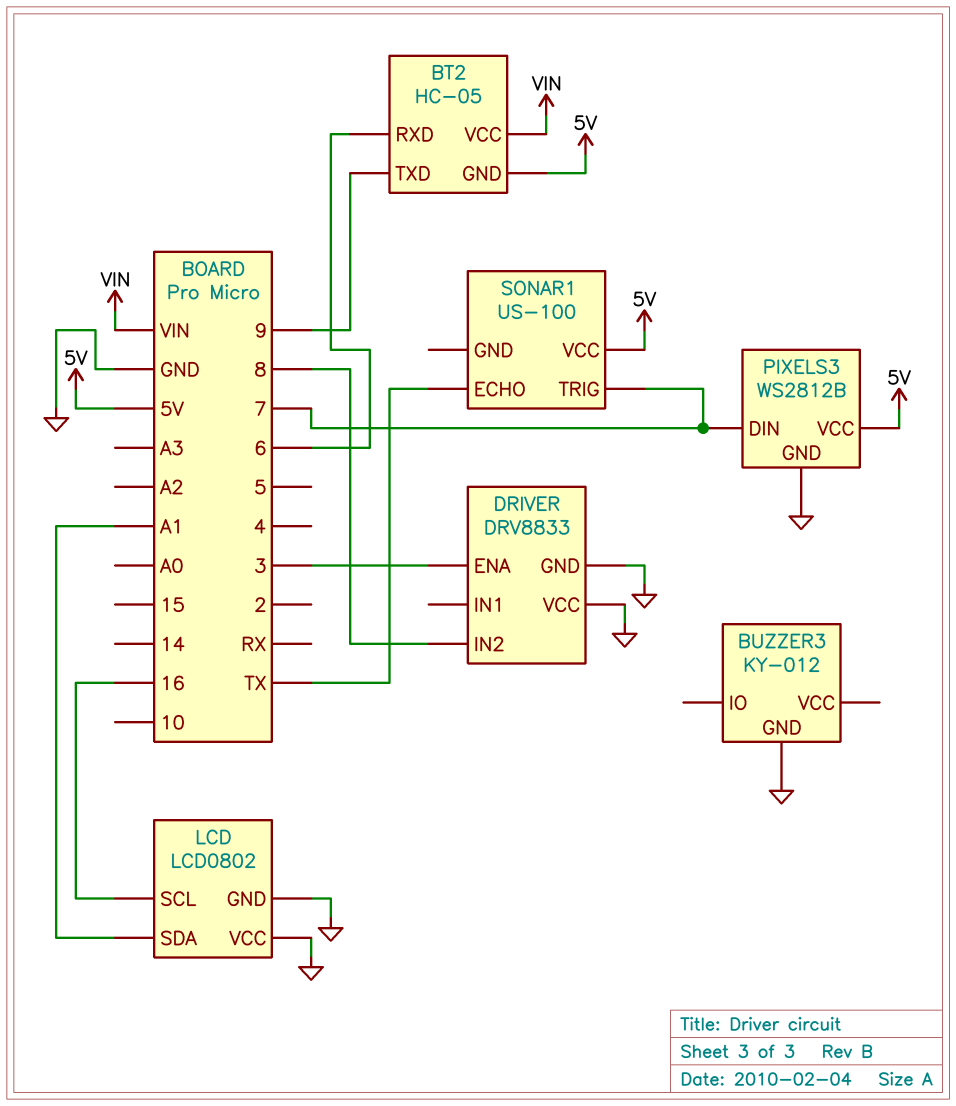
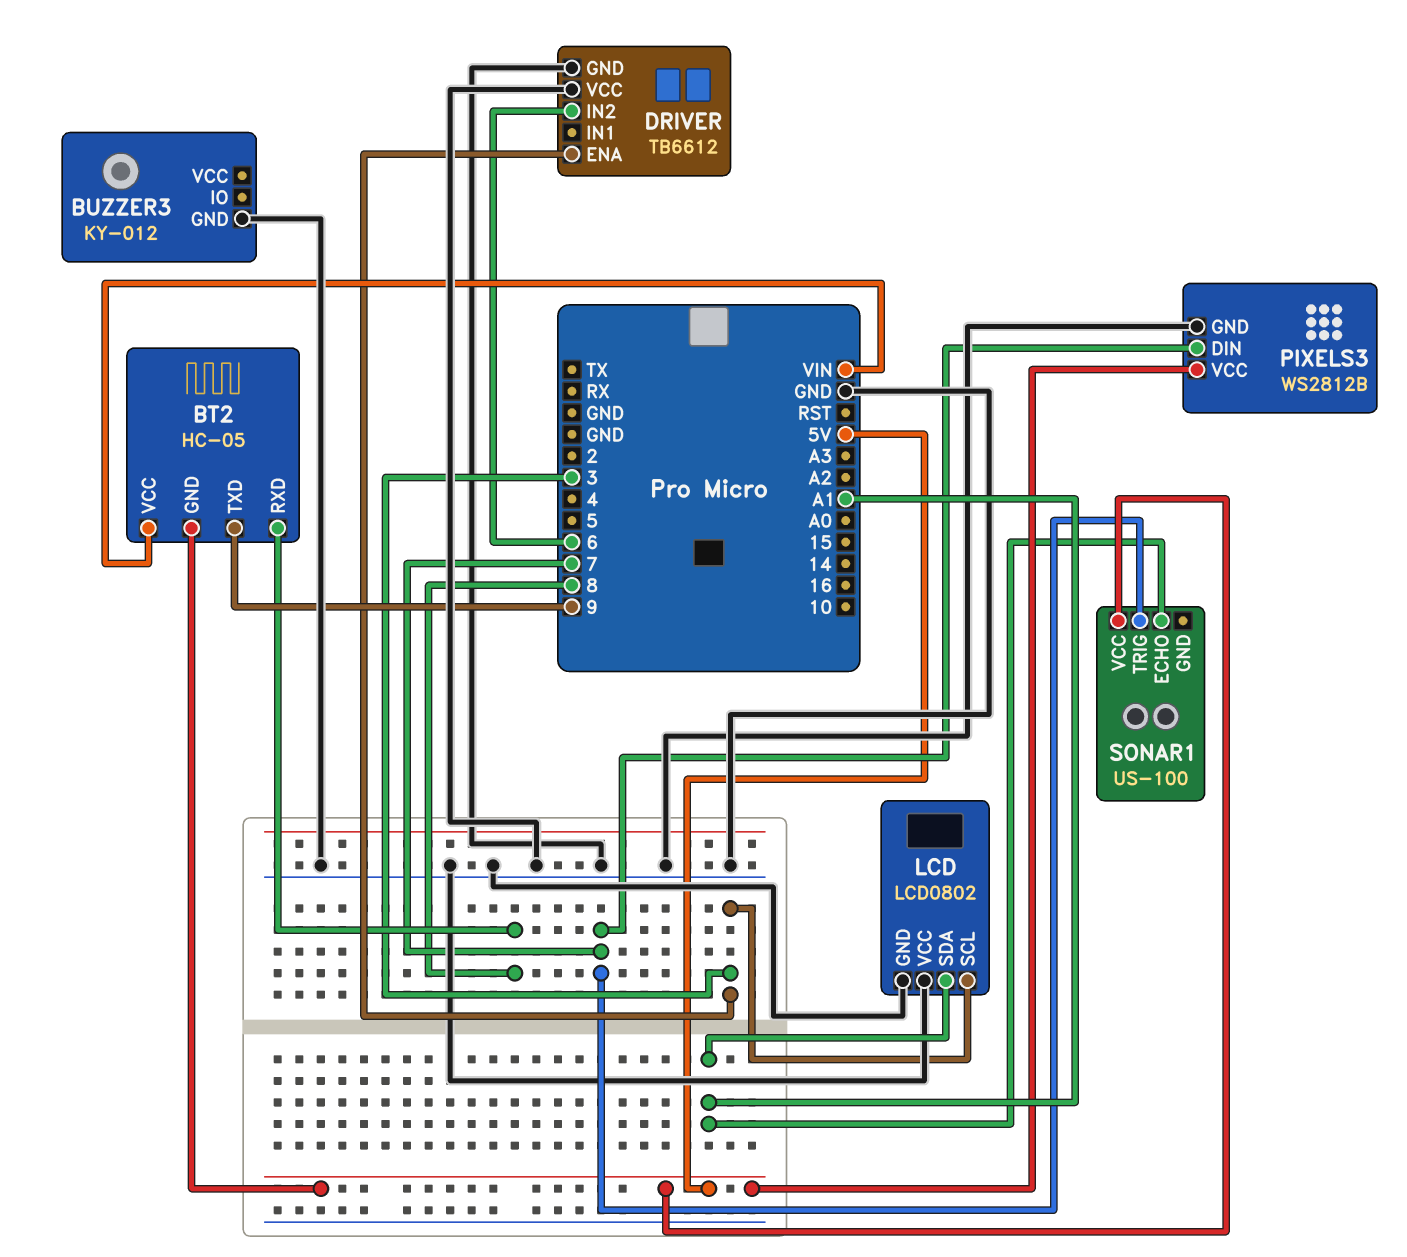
BT2 pin RXD: 6 -> 8
DRIVER: DRV8833 -> TB6612
DRIVER pin IN2: 8 -> 6
LCD pin SCL: 16 -> 3
SONAR1 pin ECHO: TX -> A1

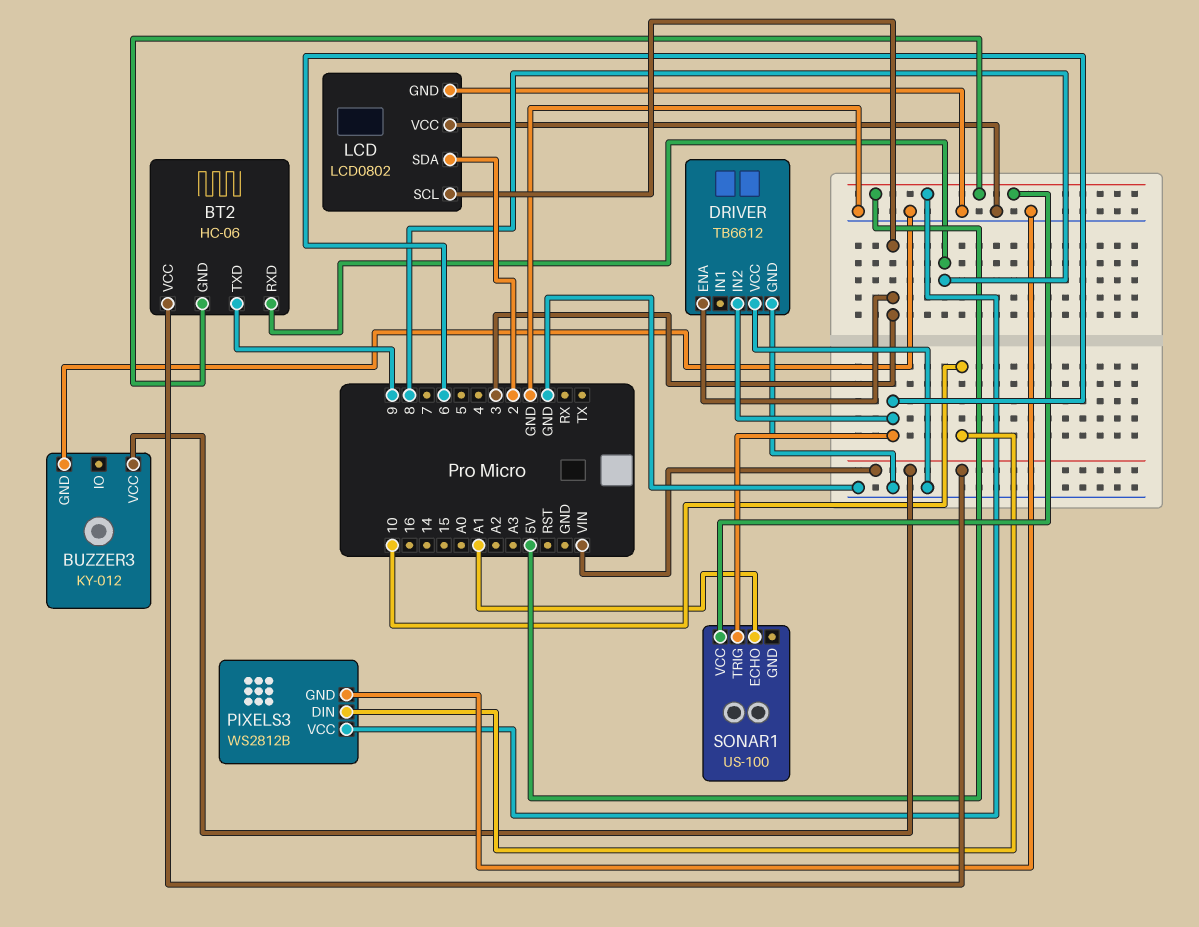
BT2: HC-05 -> HC-06
BUZZER3 pin VCC: none -> VIN
LCD pin SDA: A1 -> 2
PIXELS3 pin DIN: 7 -> 10
SONAR1 pin TRIG: 7 -> 6

